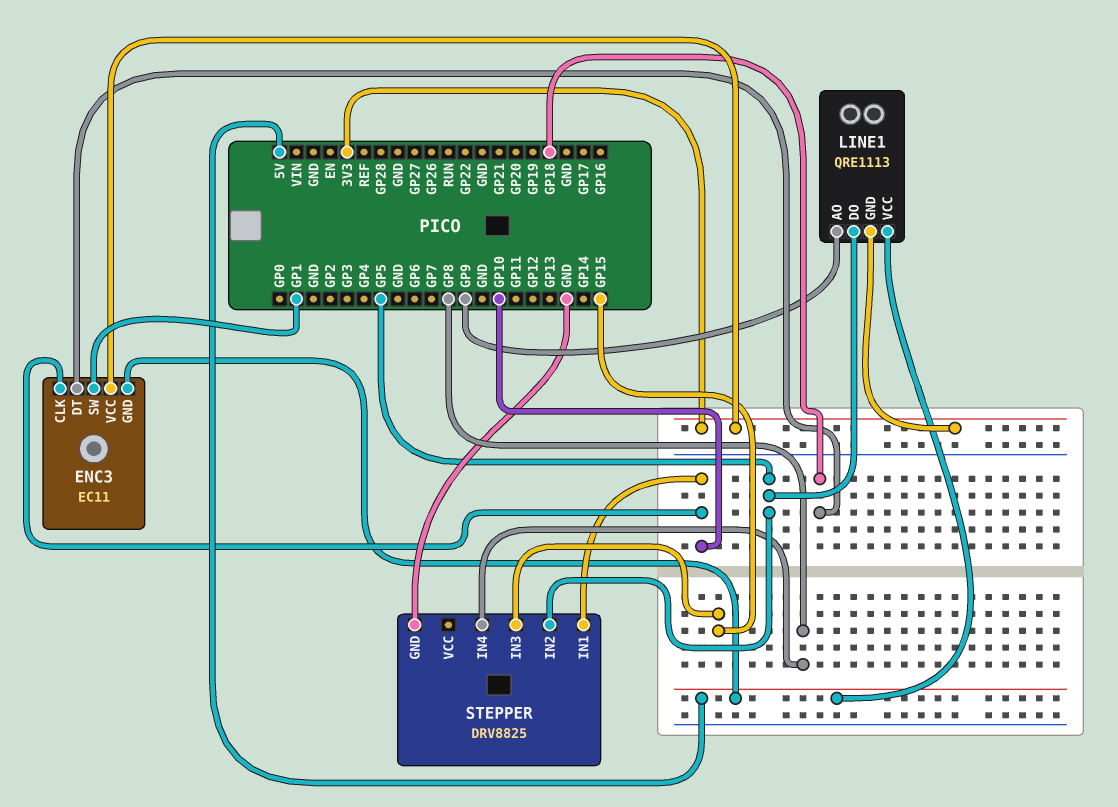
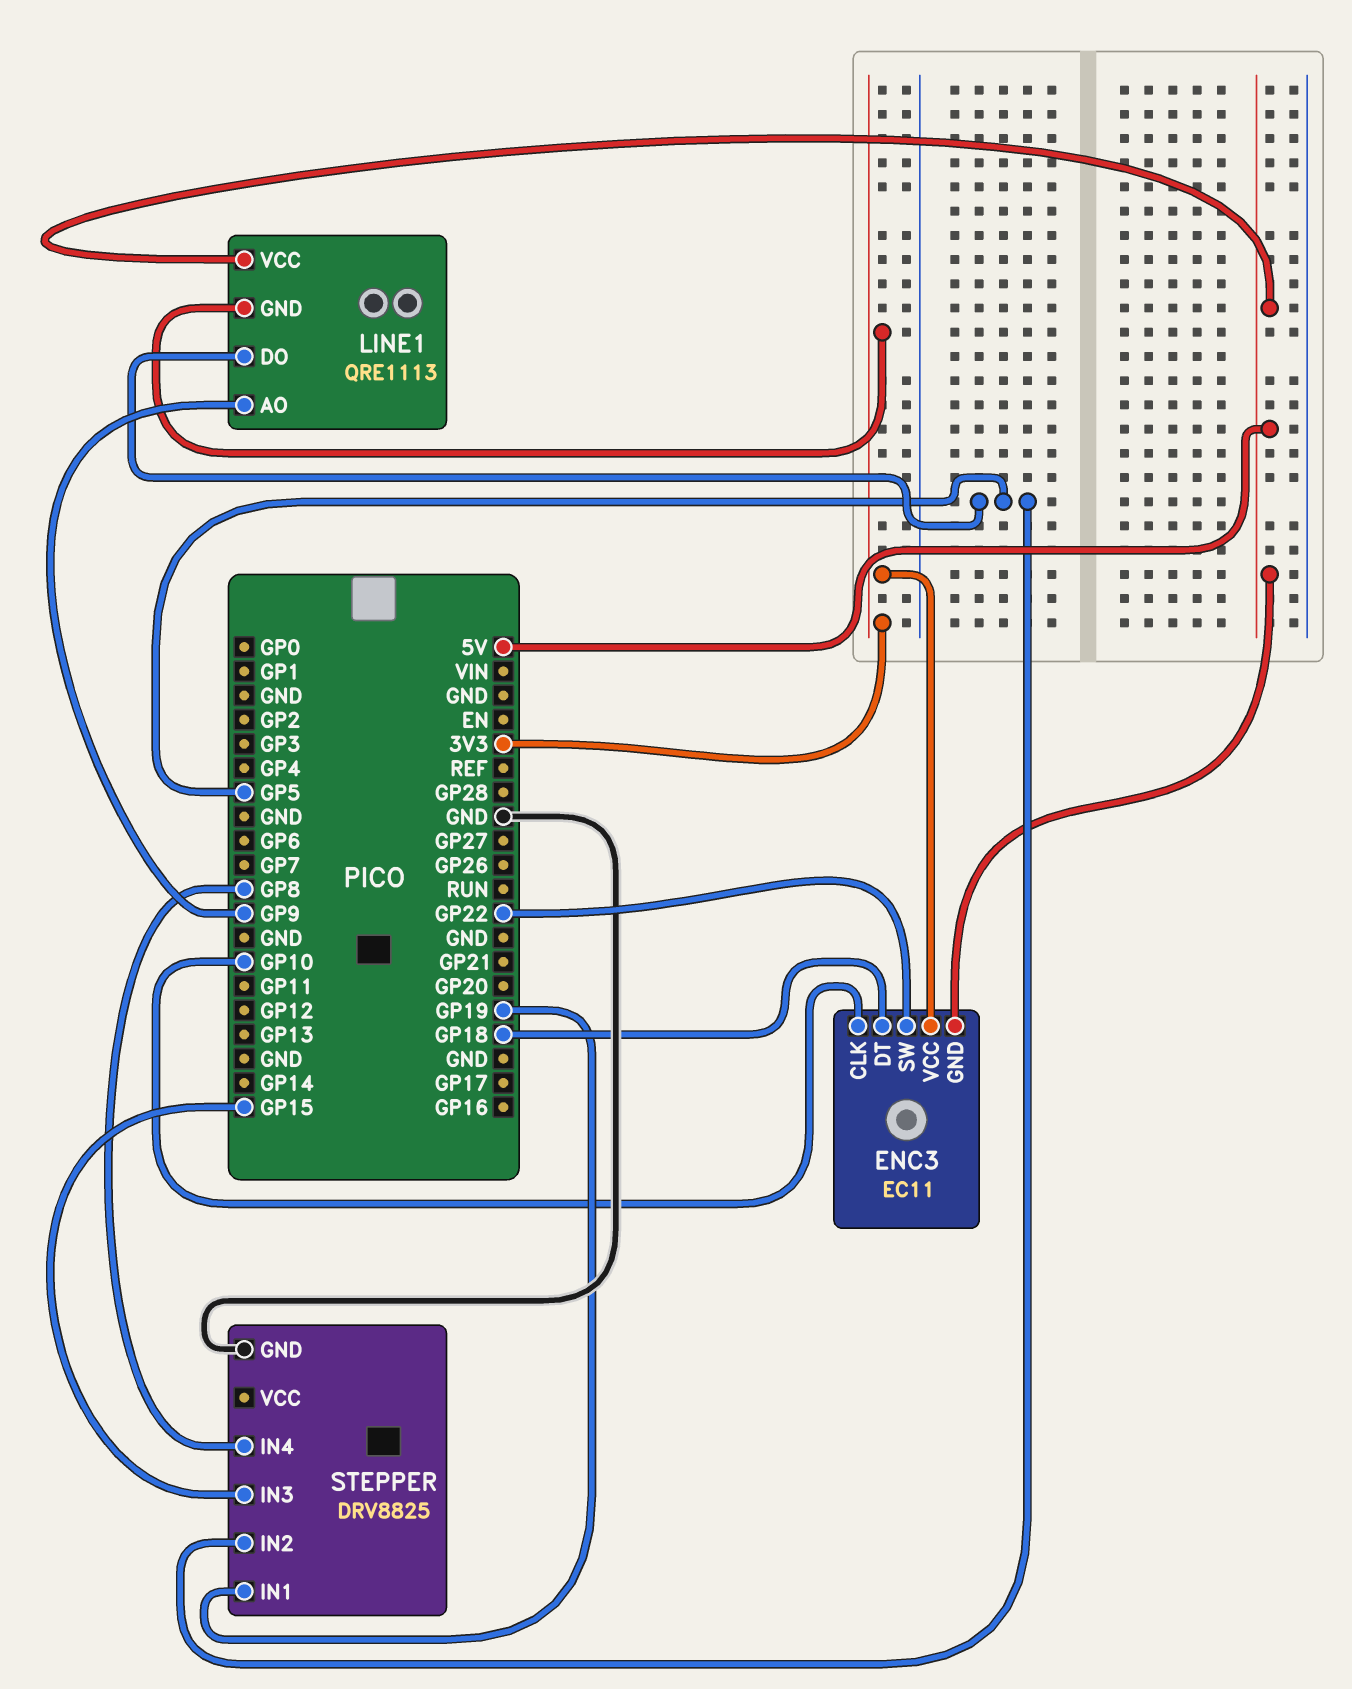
ENC3 pin SW: GP1 -> GP22
STEPPER pin IN1: GP10 -> GP19

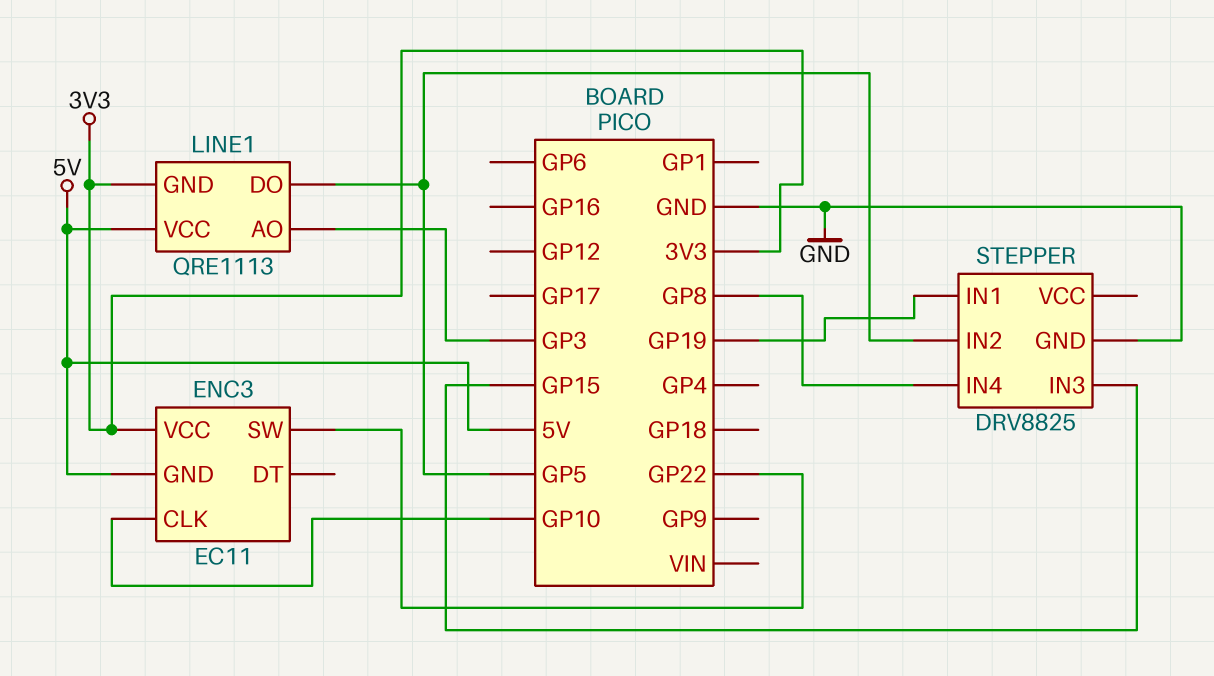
ENC3 pin DT: GP18 -> none
LINE1 pin AO: GP9 -> GP3

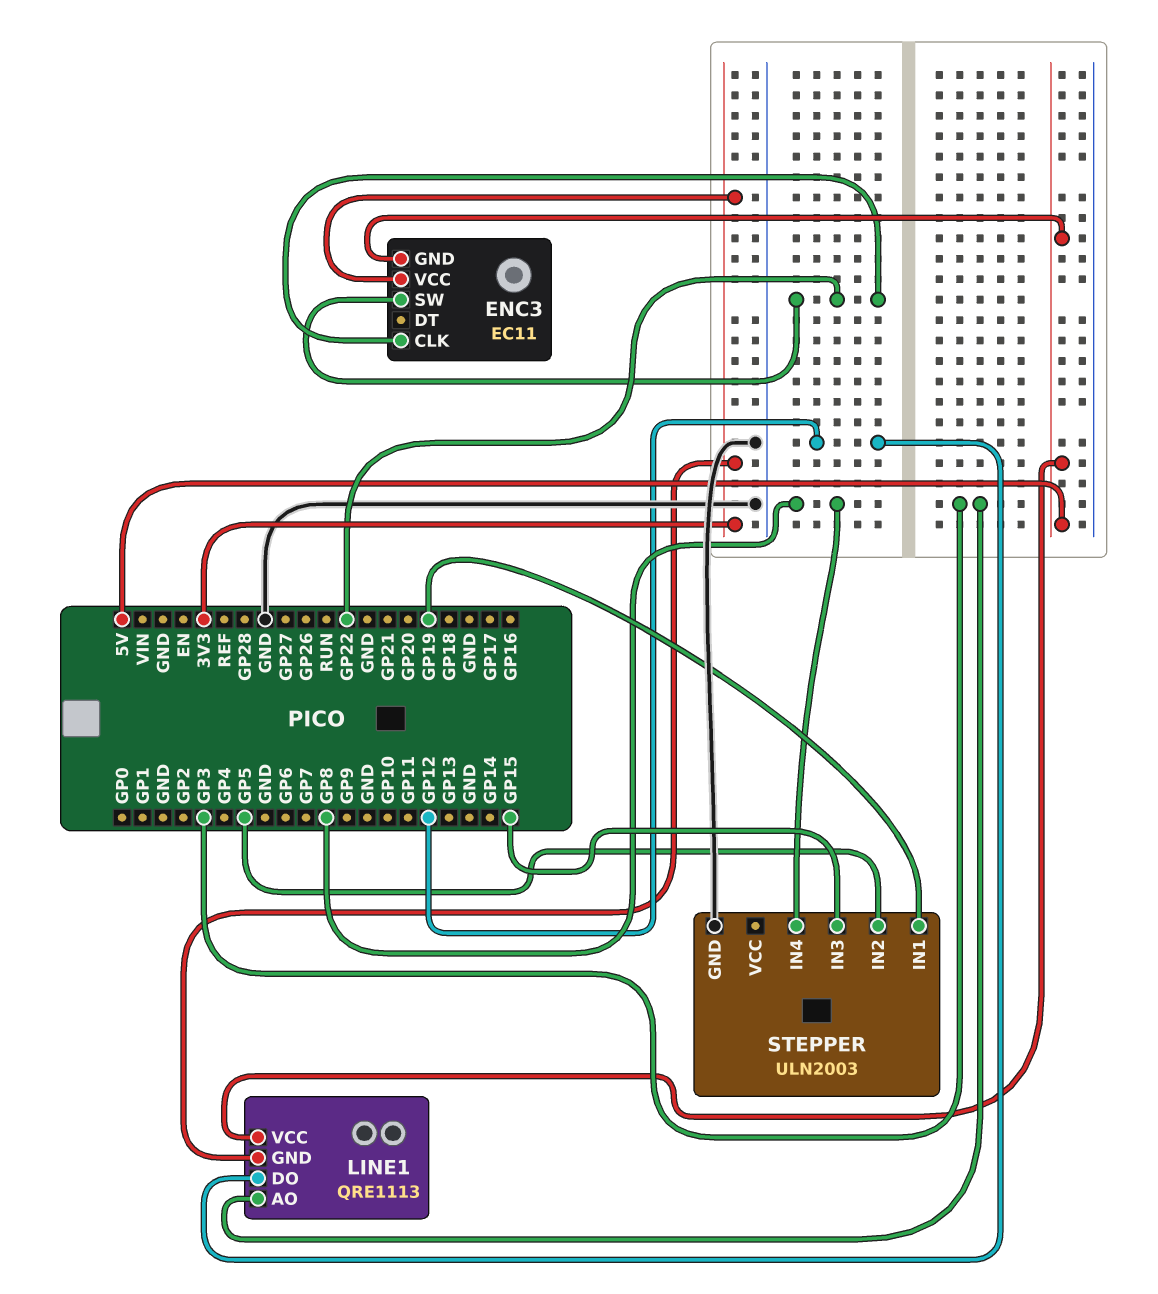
ENC3 pin CLK: GP10 -> GP22
LINE1 pin DO: GP5 -> GP12
STEPPER: DRV8825 -> ULN2003

